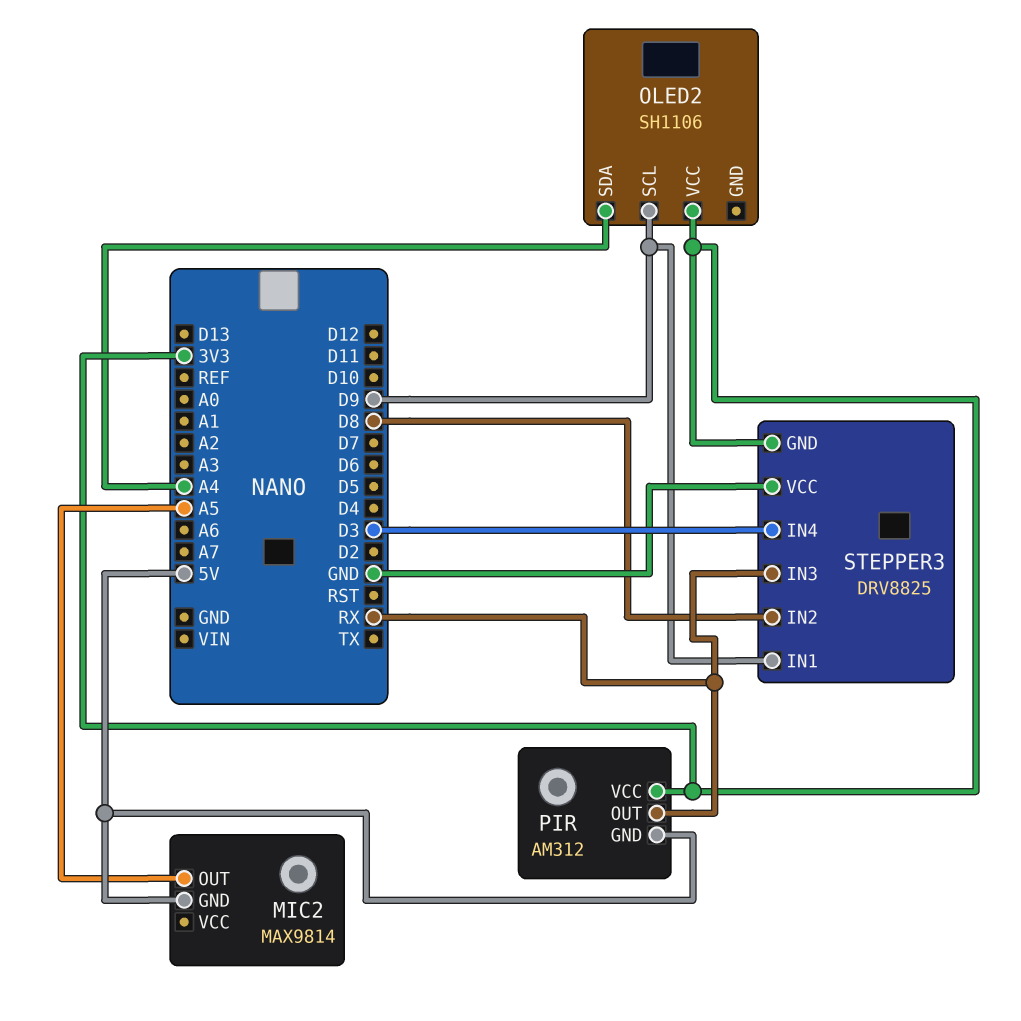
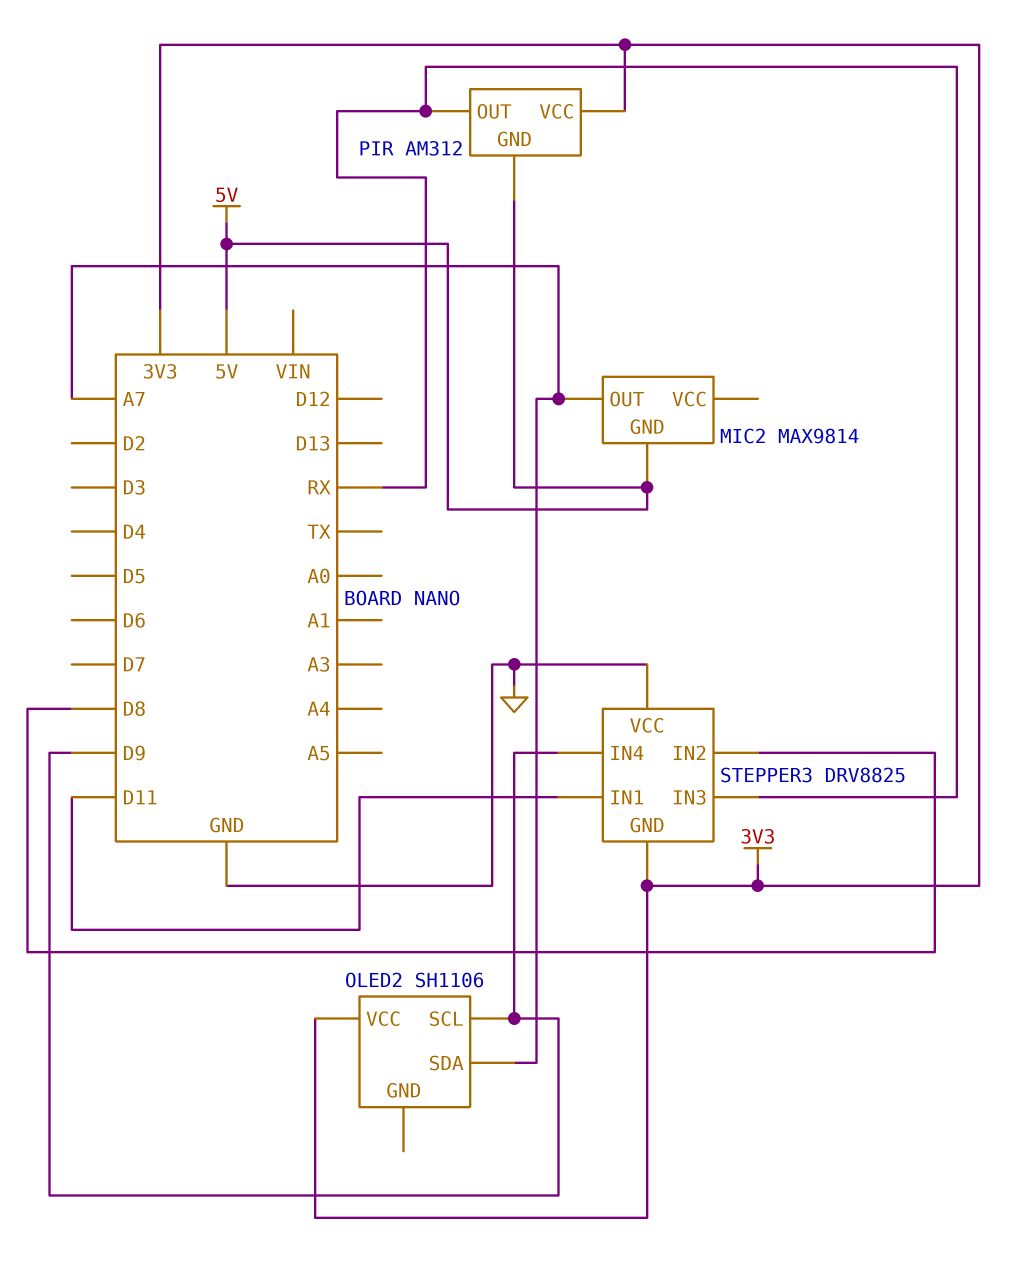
MIC2 pin OUT: A5 -> A7
OLED2 pin SDA: A4 -> A7
STEPPER3 pin IN1: D9 -> D11
STEPPER3 pin IN4: D3 -> D9

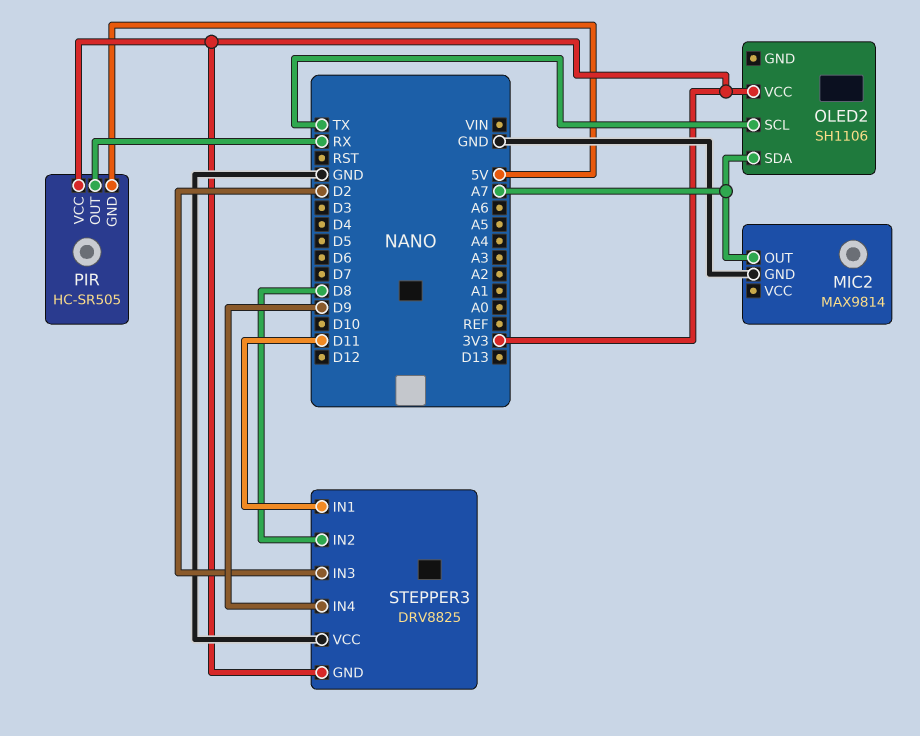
MIC2 pin GND: 5V -> GND
OLED2 pin SCL: D9 -> TX
PIR: AM312 -> HC-SR505
STEPPER3 pin IN3: RX -> D2

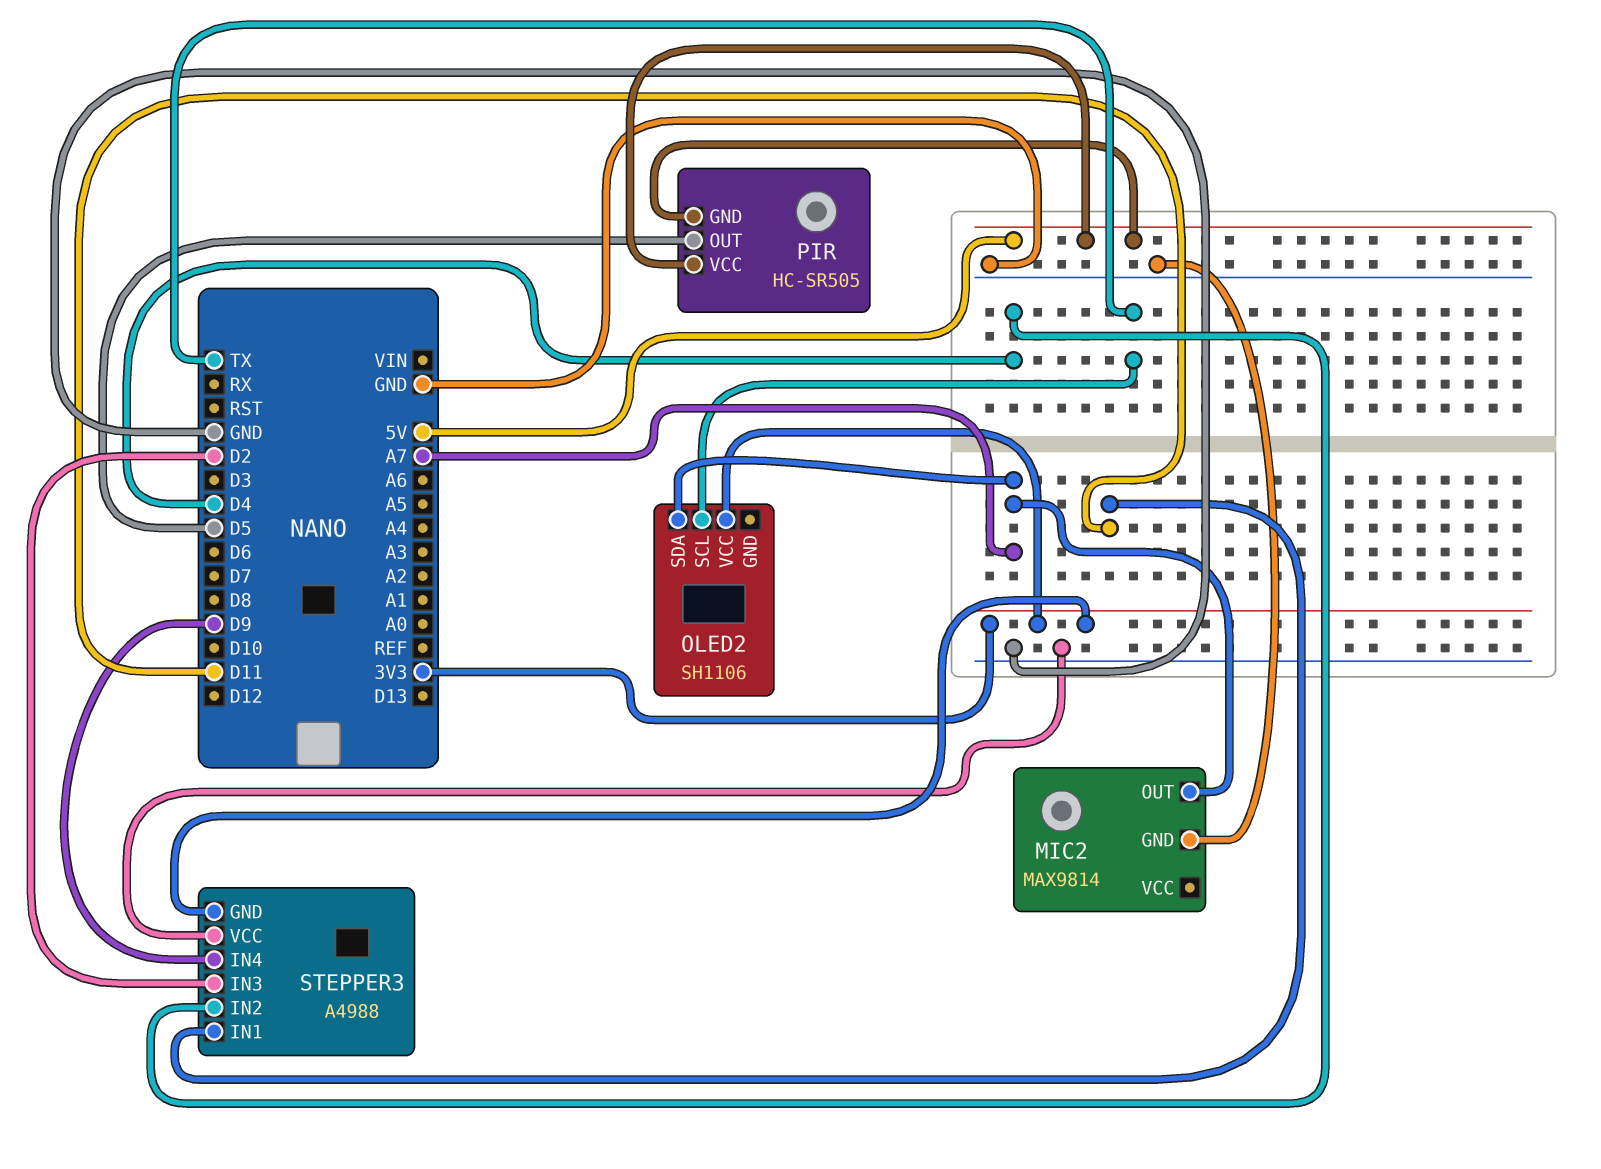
PIR pin OUT: RX -> D5
PIR pin VCC: 3V3 -> 5V
STEPPER3: DRV8825 -> A4988
STEPPER3 pin IN2: D8 -> D4

